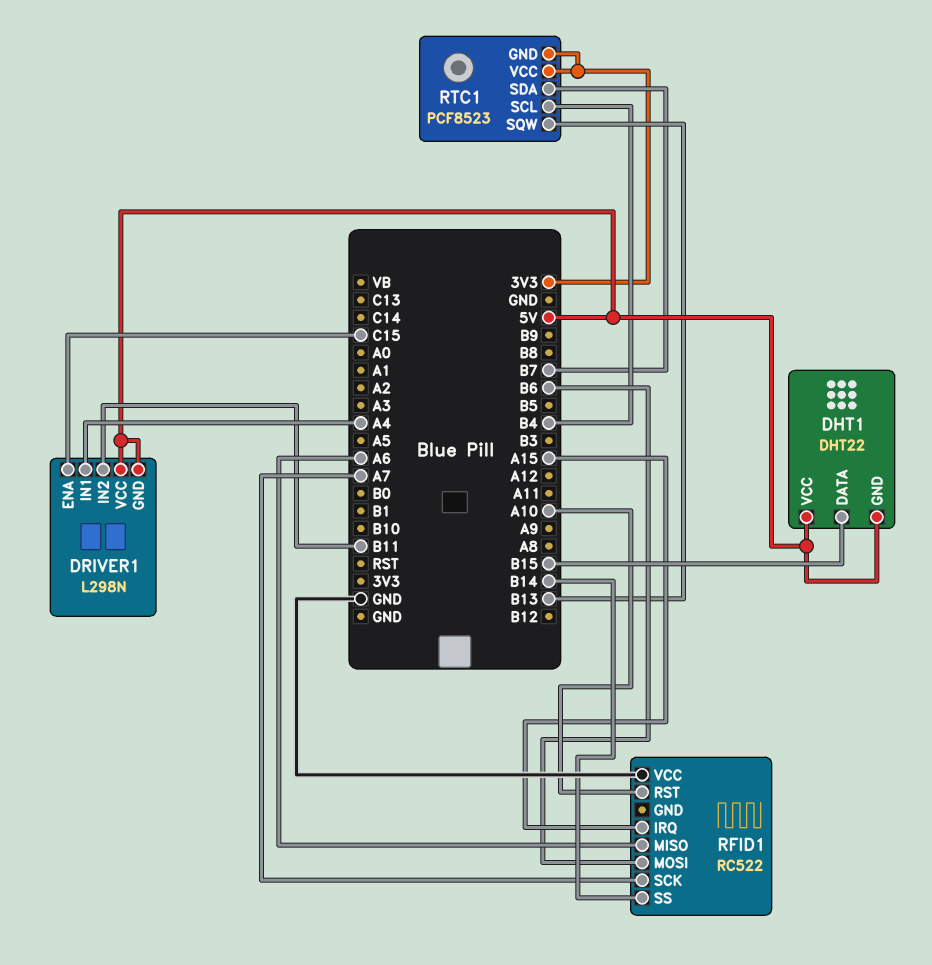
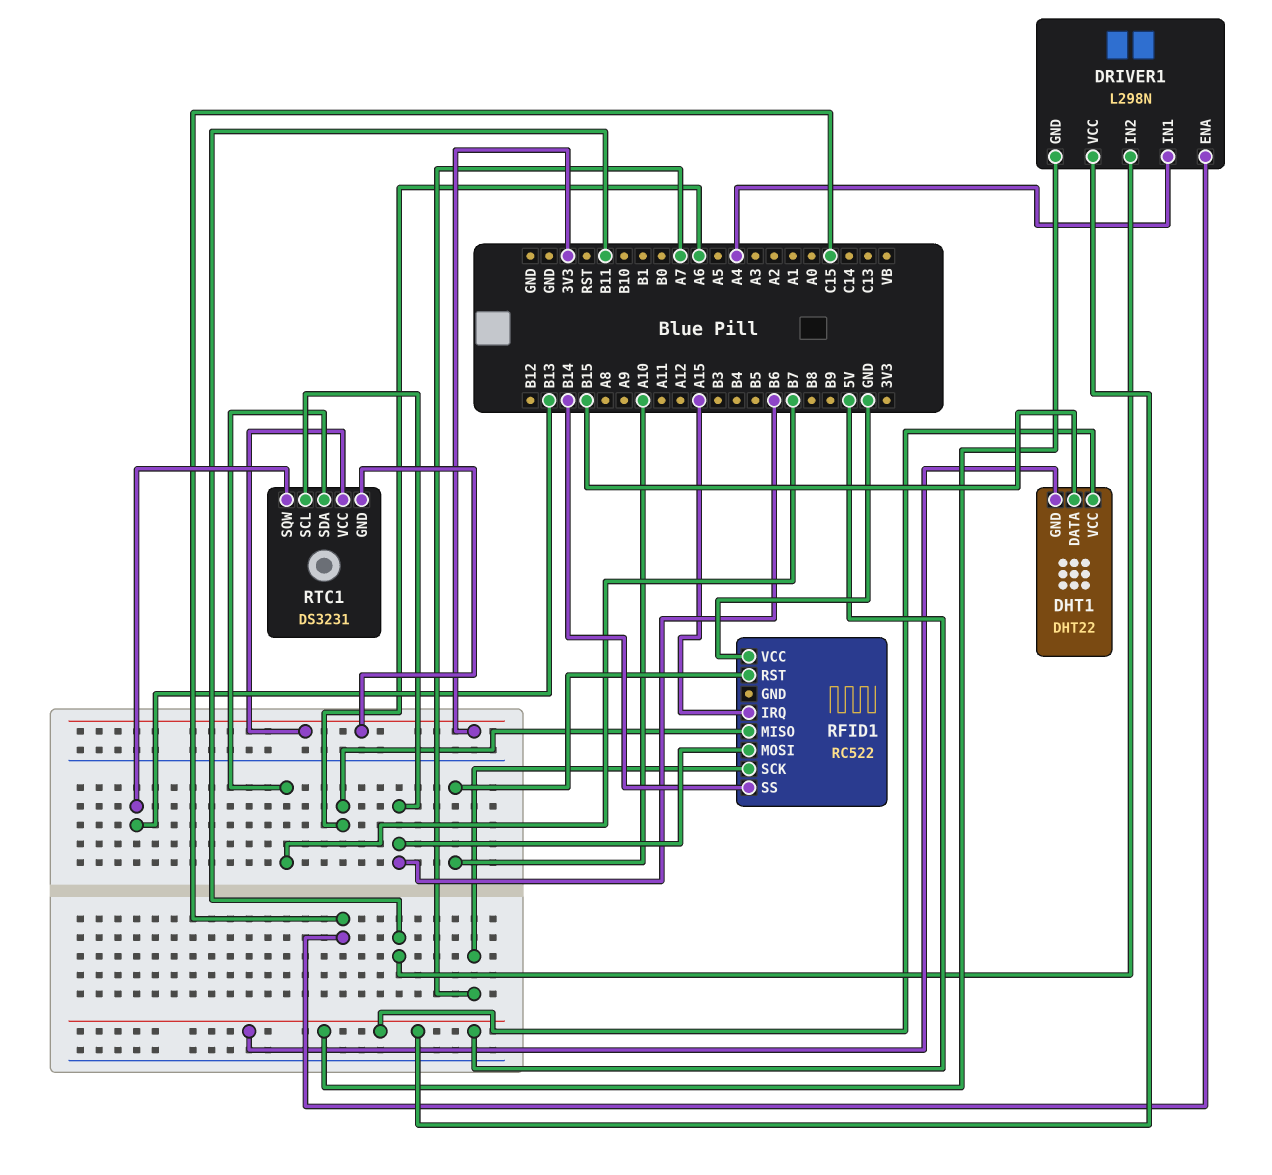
RTC1: PCF8523 -> DS3231
RTC1 pin SCL: B4 -> B6

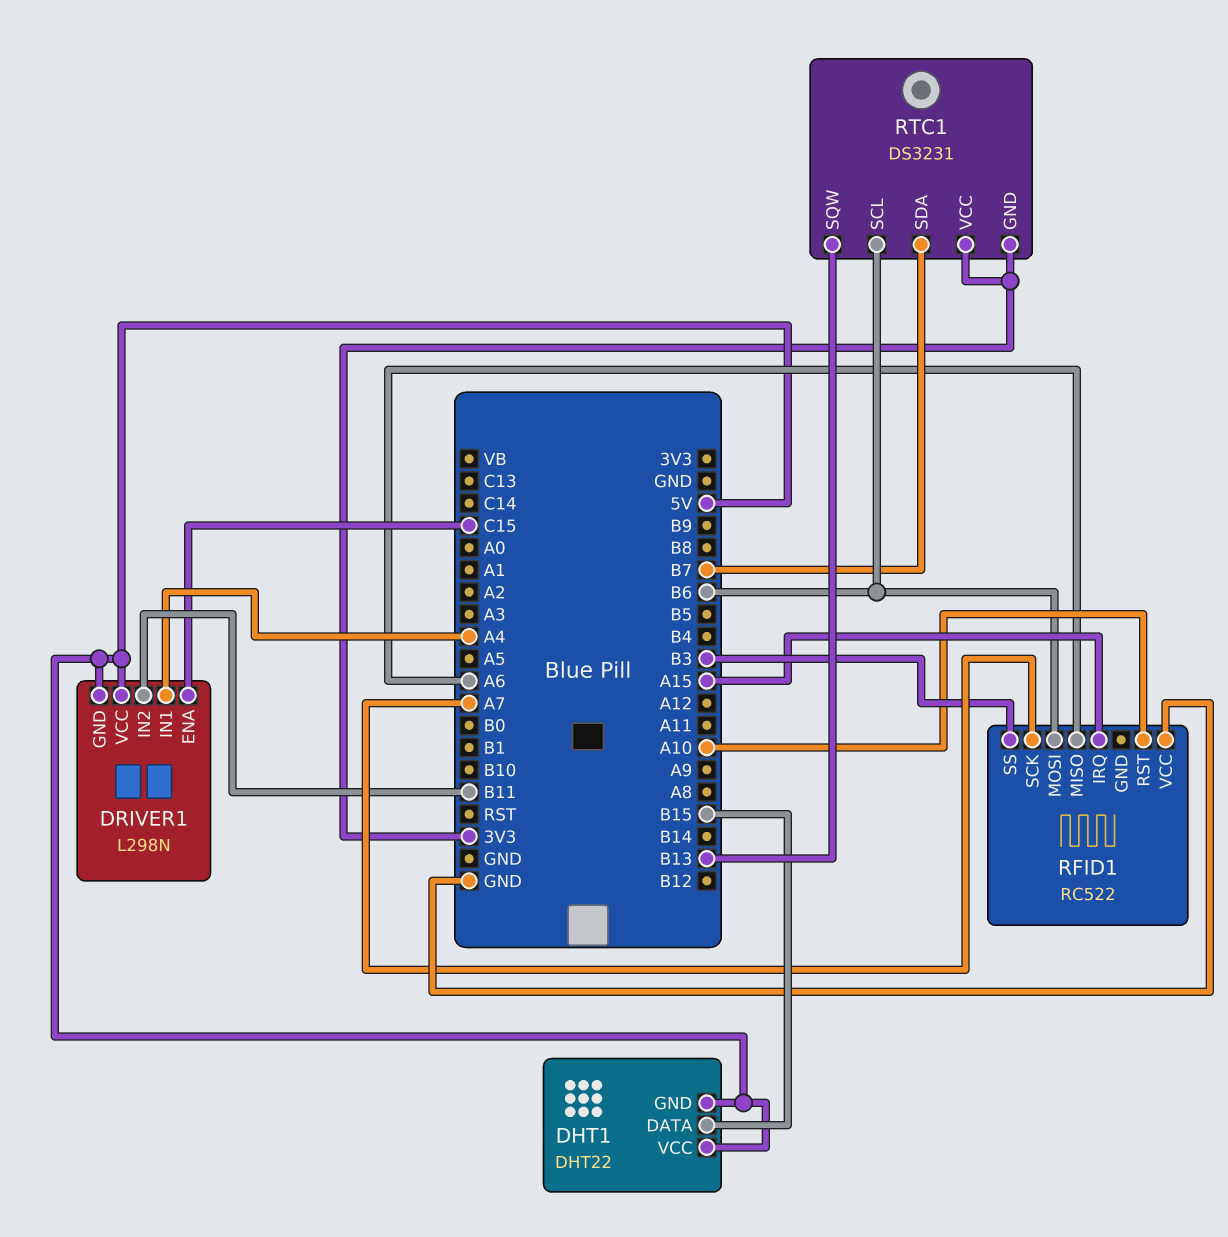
RFID1 pin SS: B14 -> B3

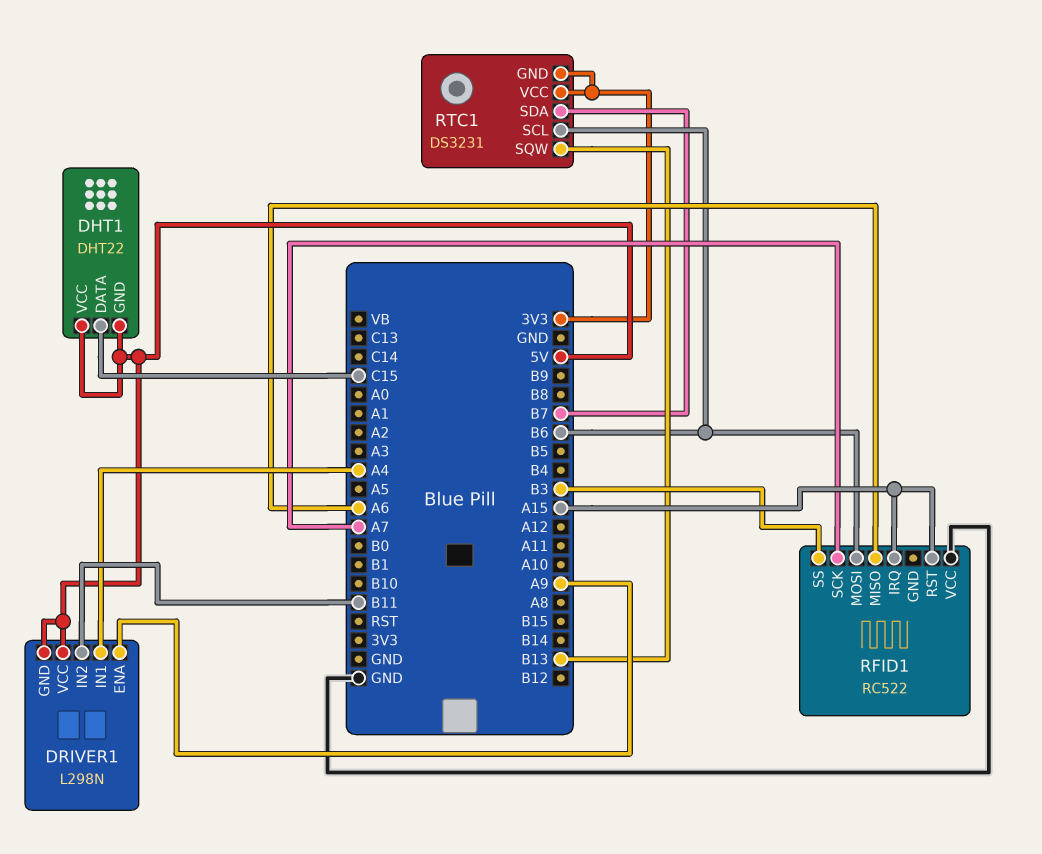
DHT1 pin DATA: B15 -> C15
DRIVER1 pin ENA: C15 -> A9
RFID1 pin RST: A10 -> A15

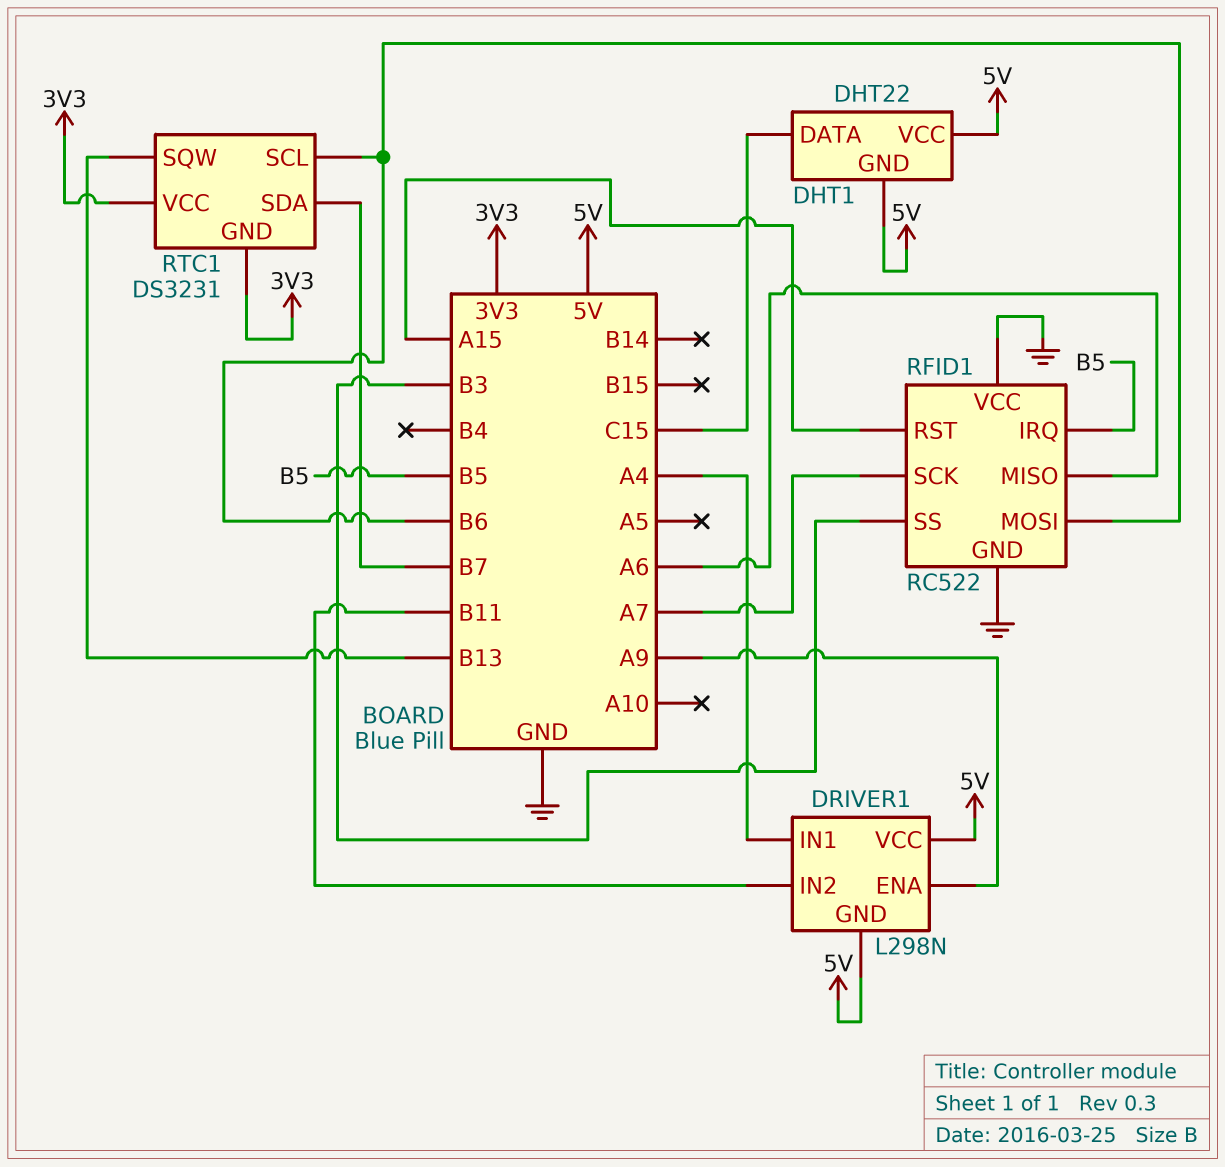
RFID1 pin GND: none -> GND
RFID1 pin IRQ: A15 -> B5

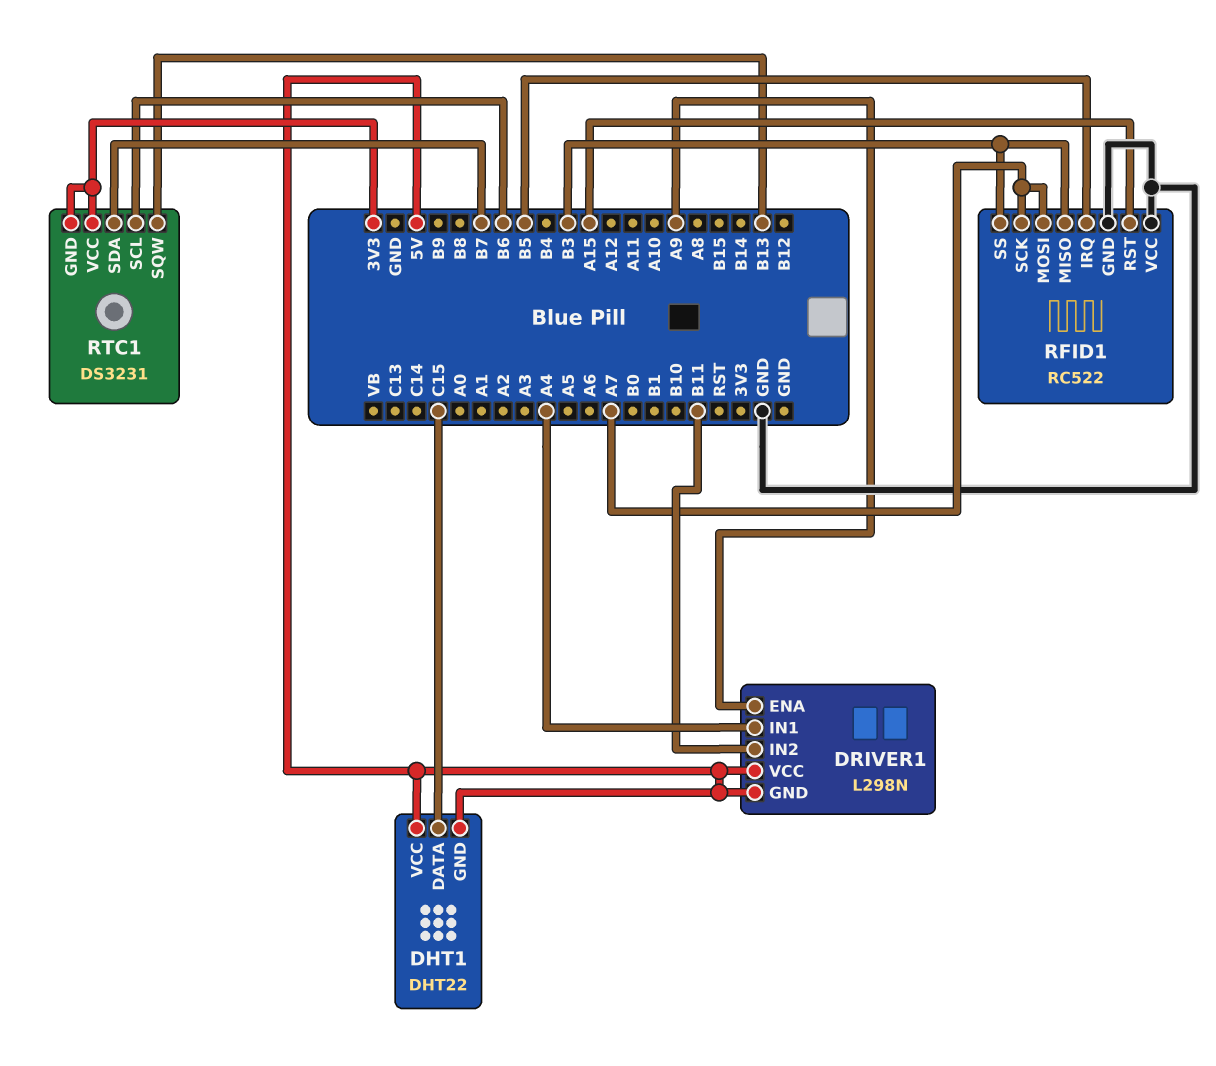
RFID1 pin MISO: A6 -> B3
RFID1 pin MOSI: B6 -> A7

